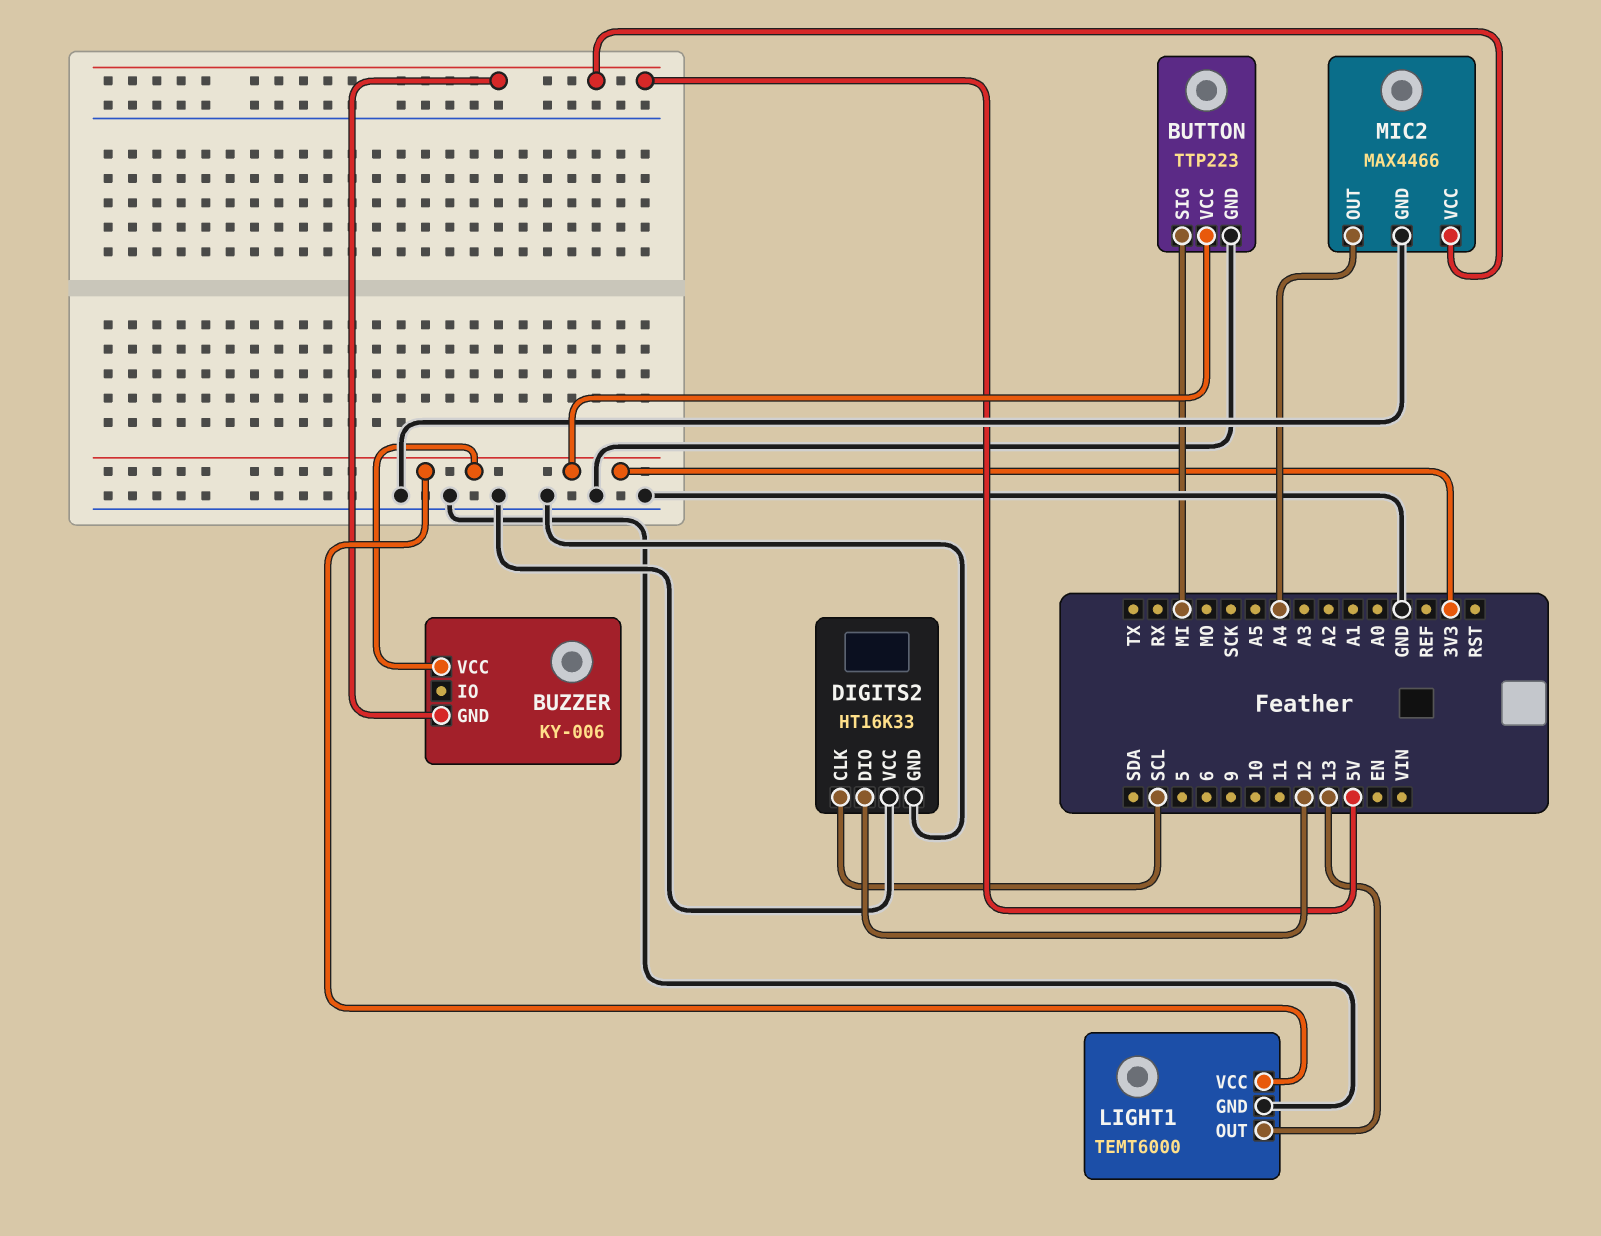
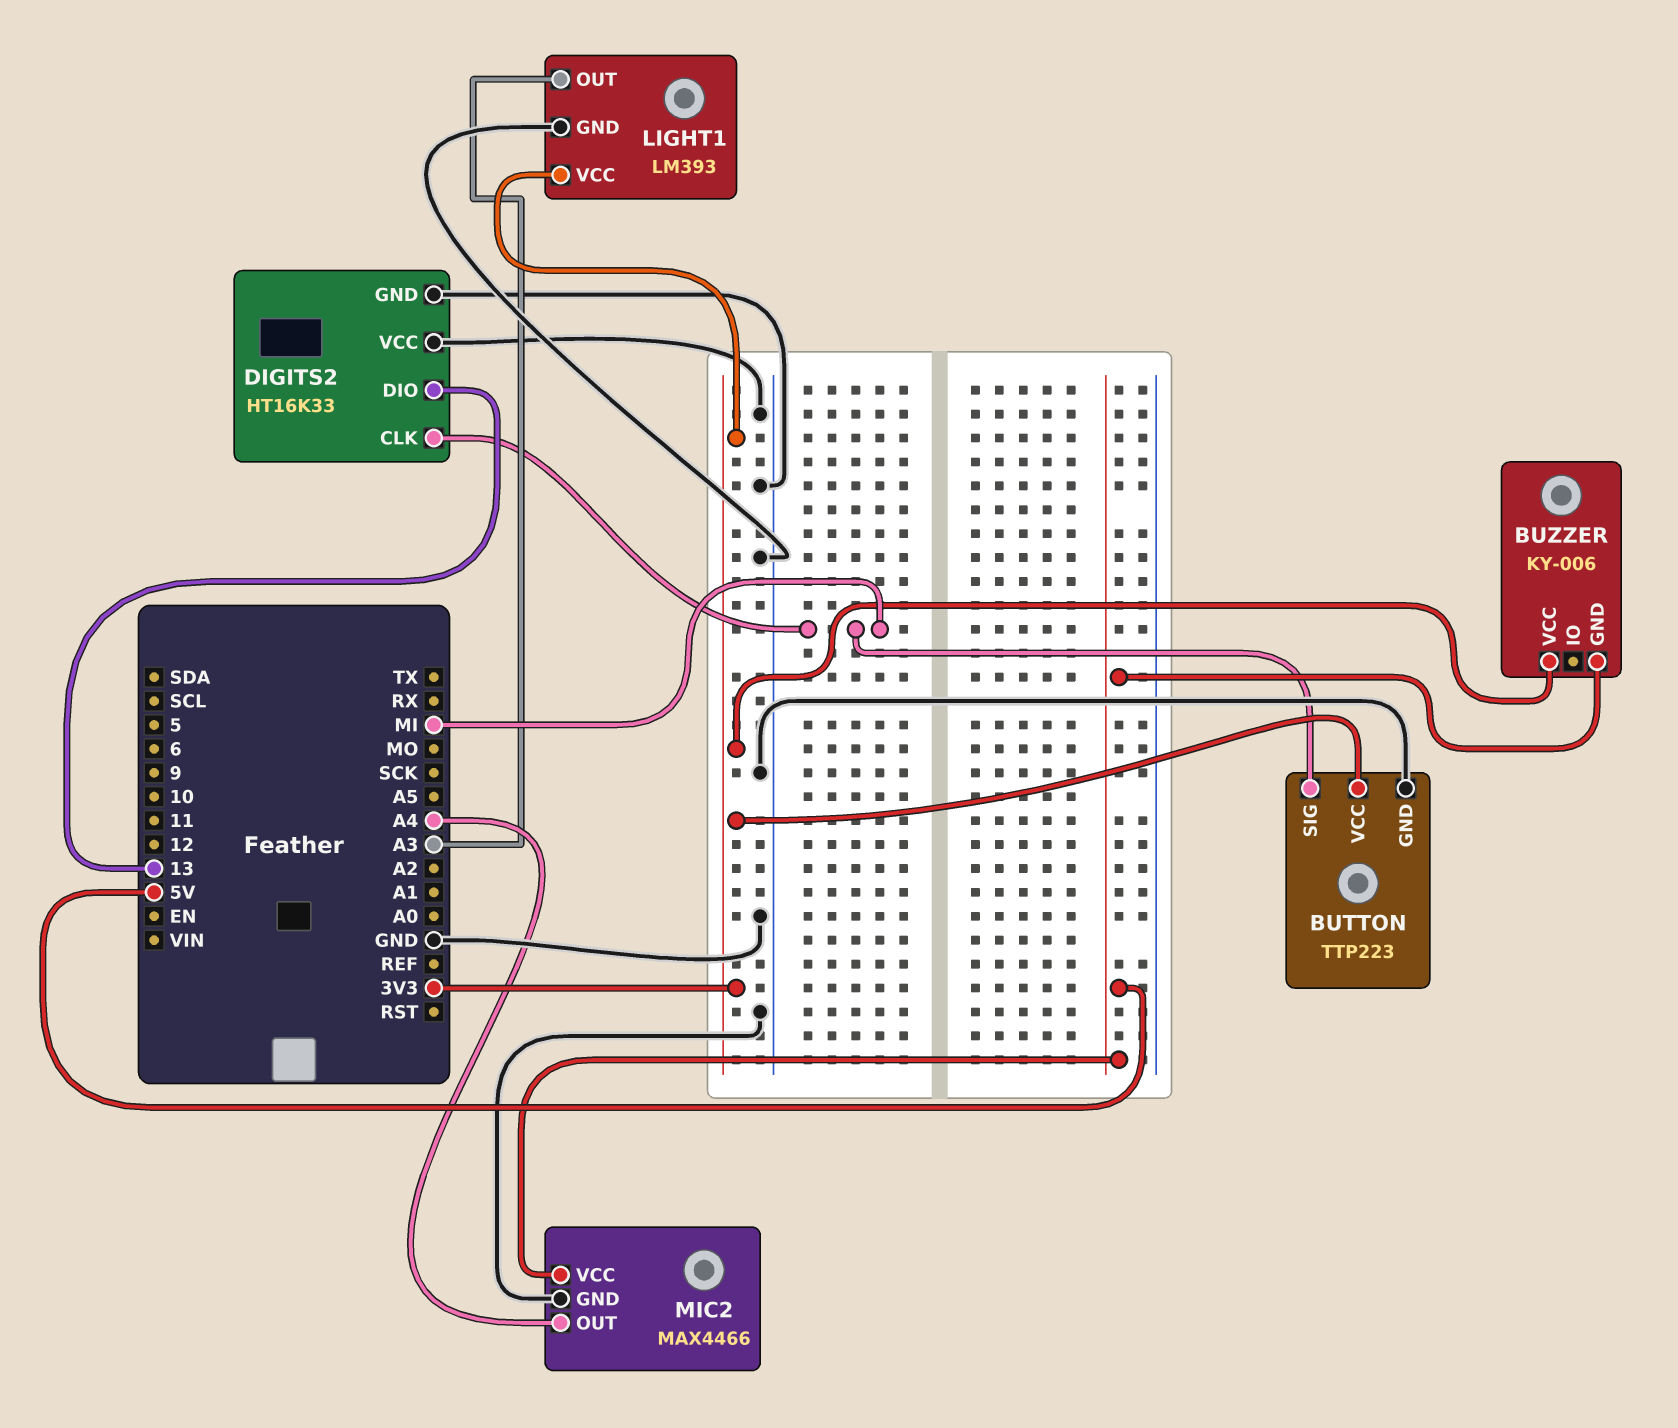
DIGITS2 pin CLK: SCL -> MI
DIGITS2 pin DIO: 12 -> 13
LIGHT1: TEMT6000 -> LM393
LIGHT1 pin OUT: 13 -> A3

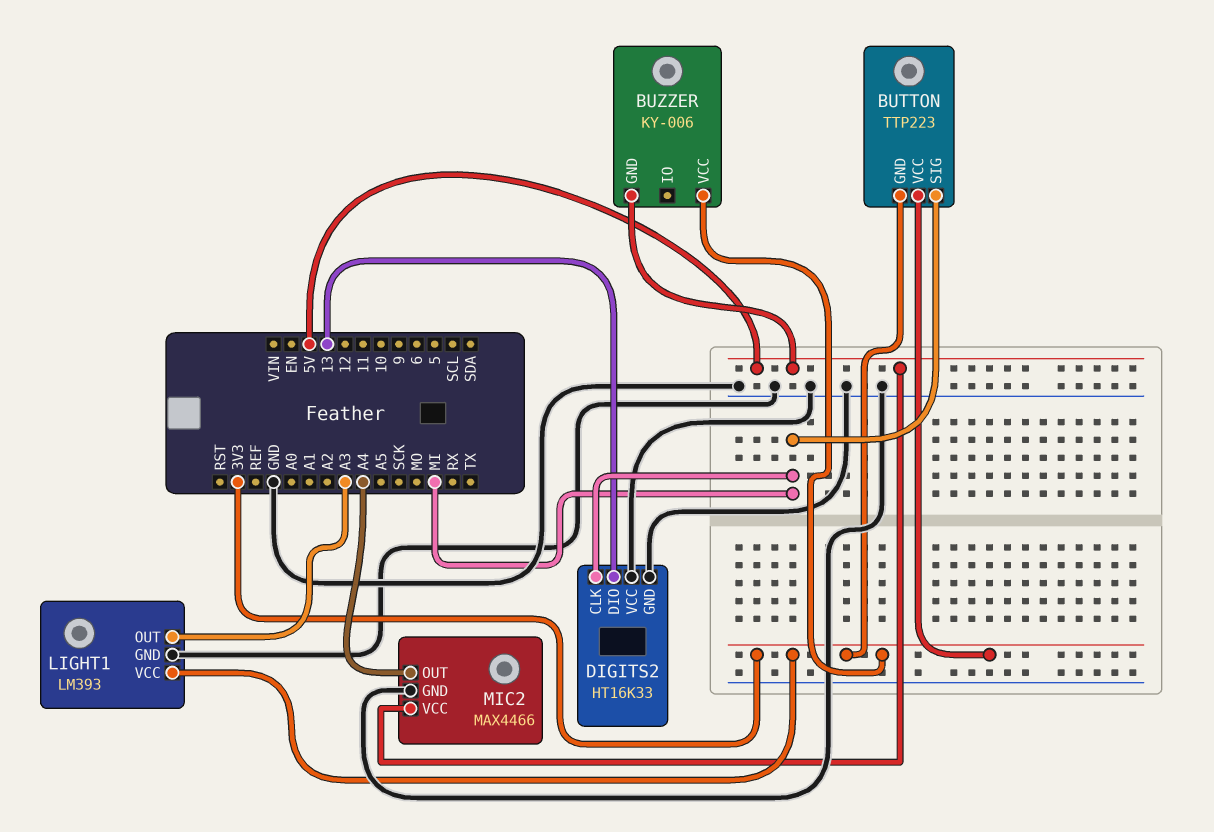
BUTTON pin GND: GND -> 3V3

